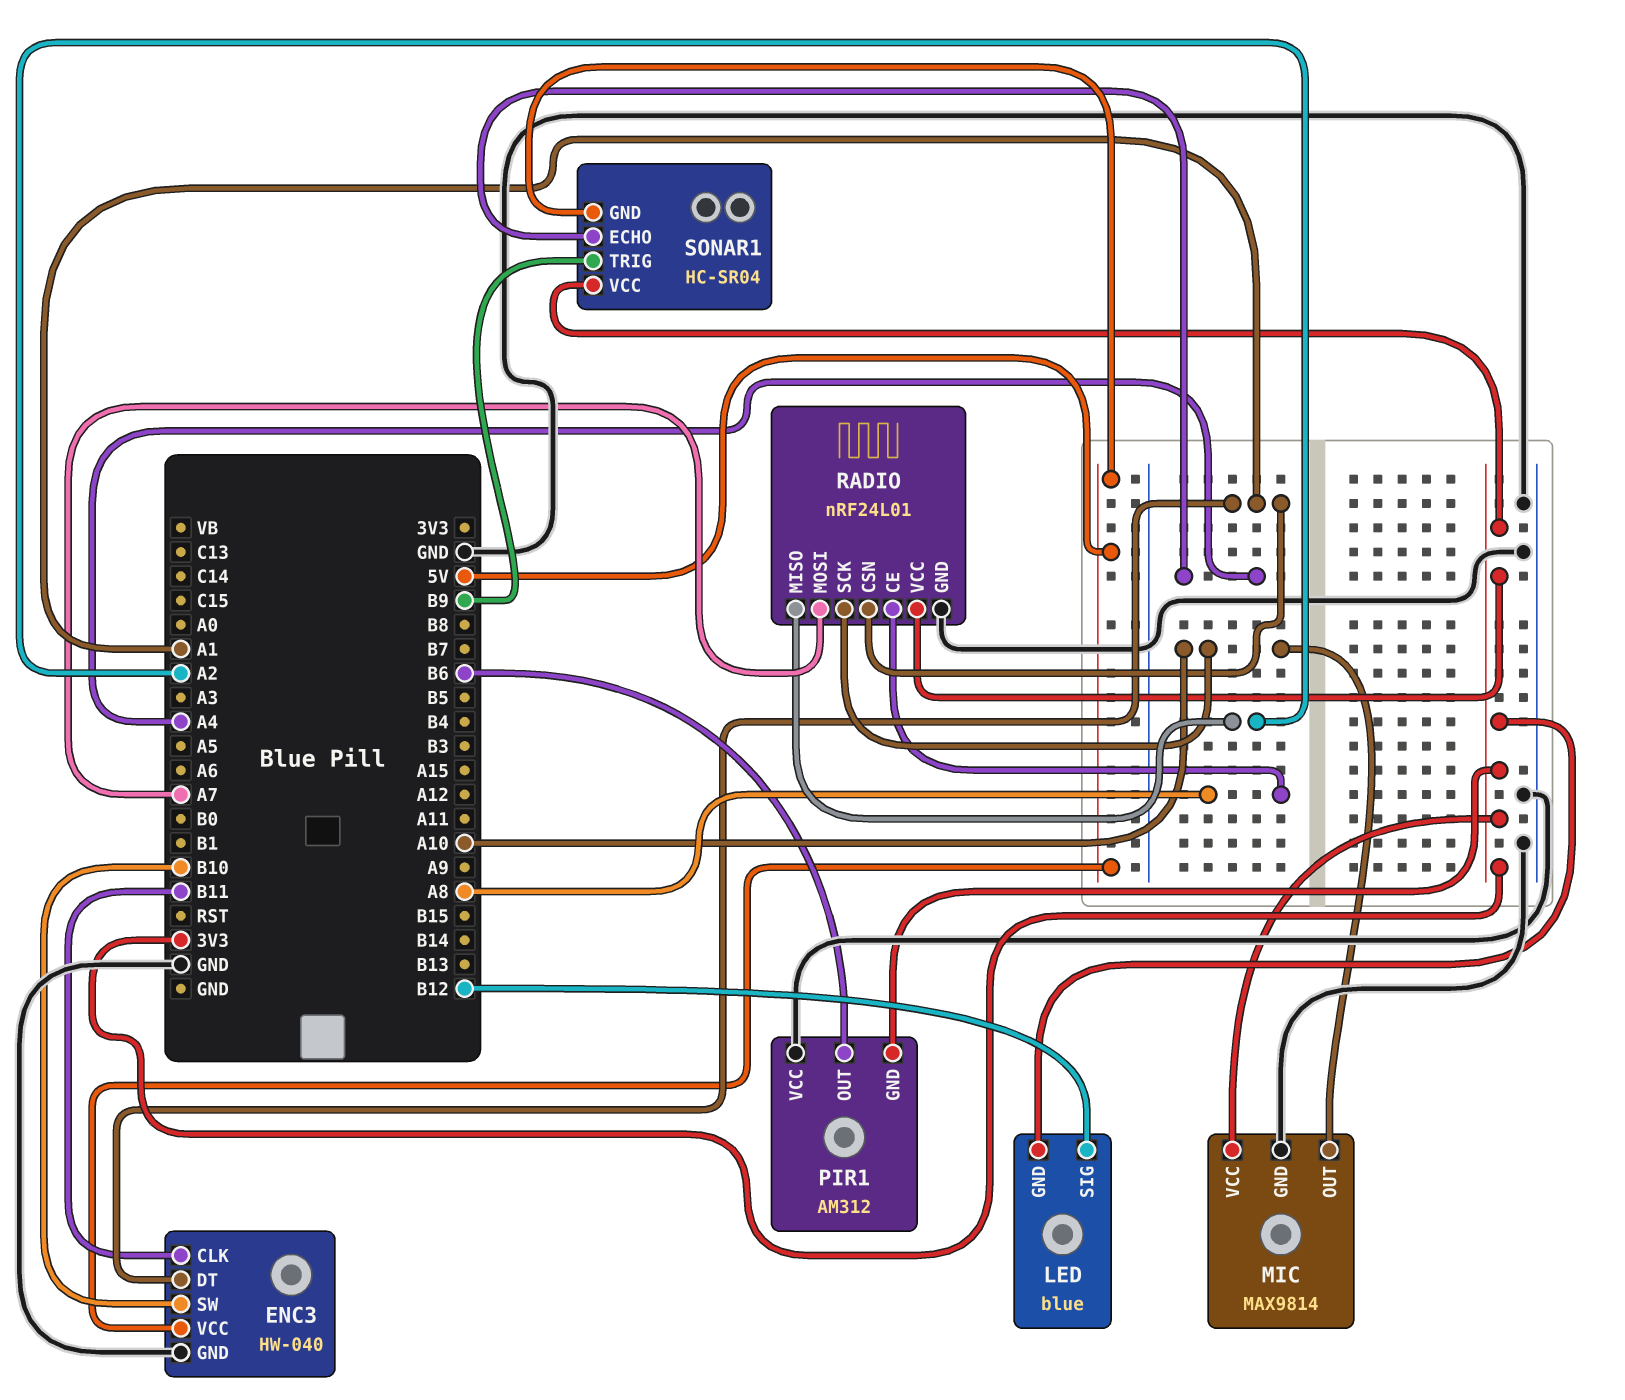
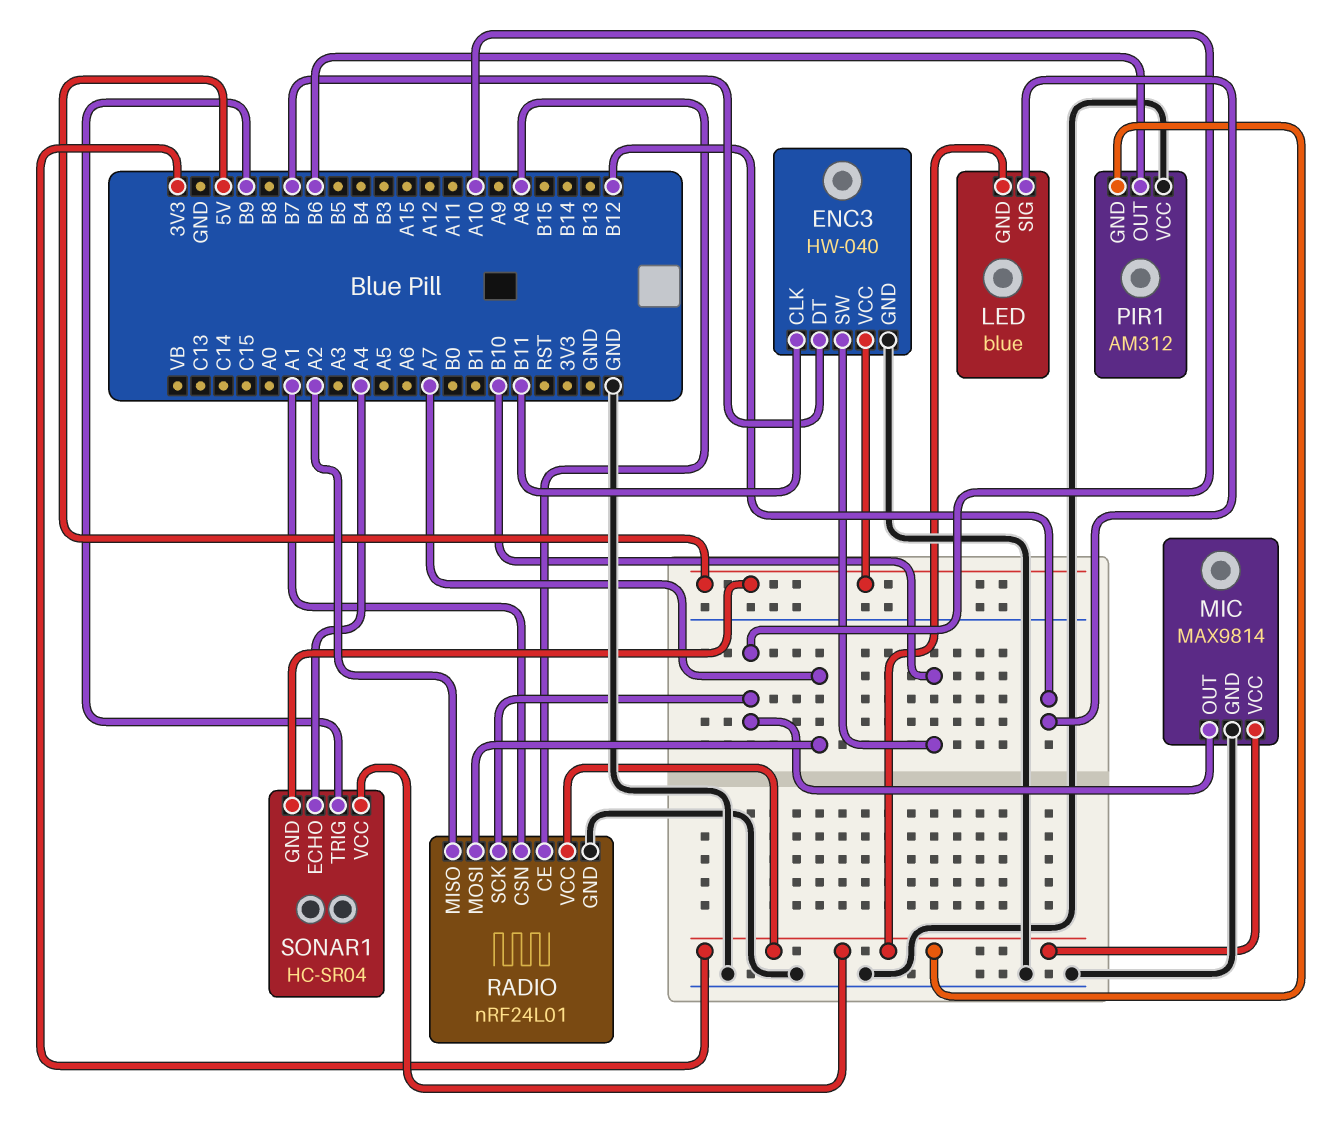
ENC3 pin DT: A1 -> B7

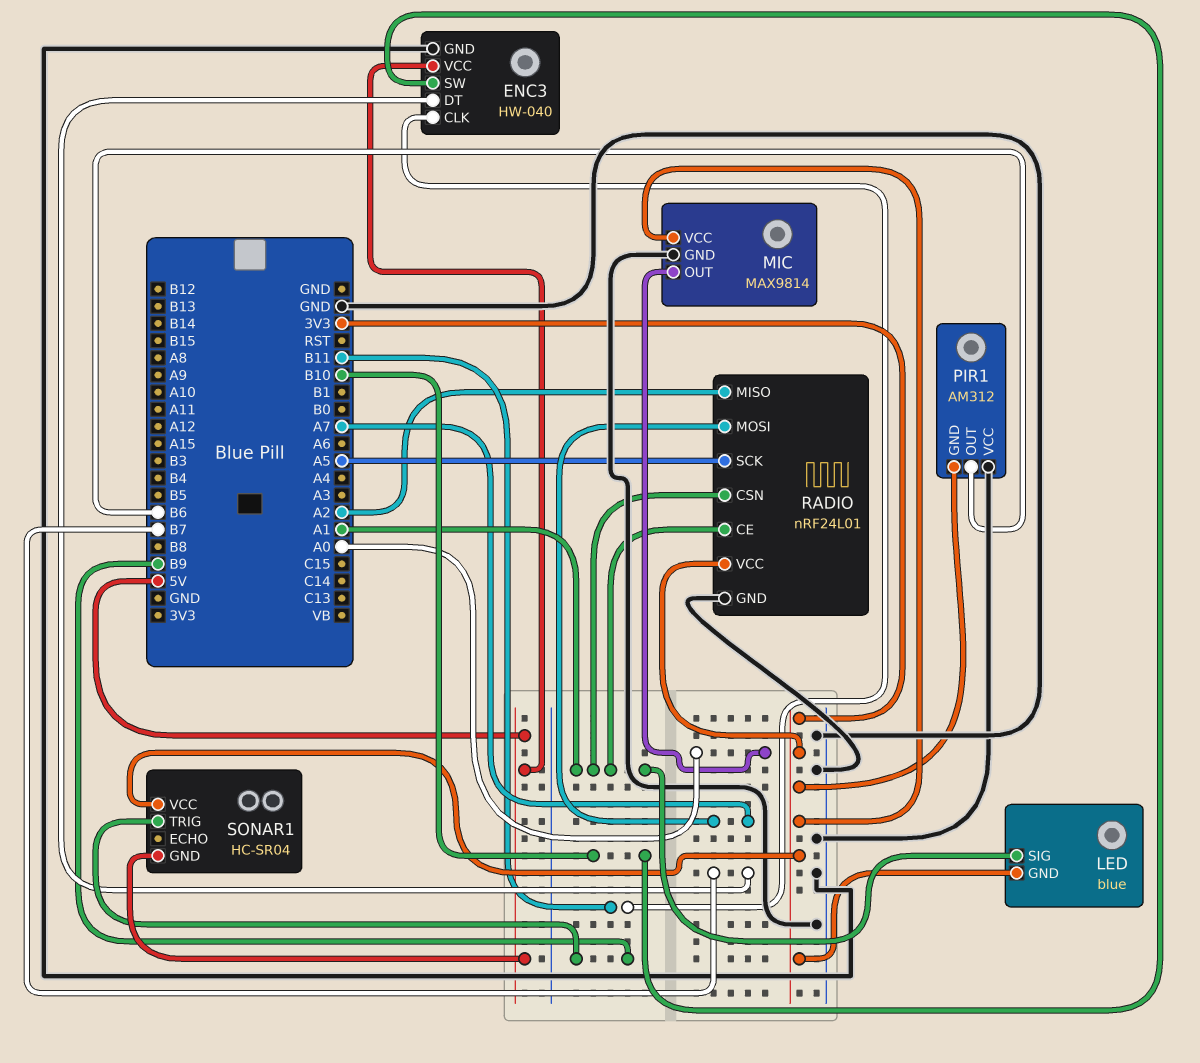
LED pin SIG: B12 -> A1
MIC pin OUT: A10 -> A0
RADIO pin CE: A8 -> A1
RADIO pin SCK: A10 -> A5
SONAR1 pin ECHO: A4 -> none

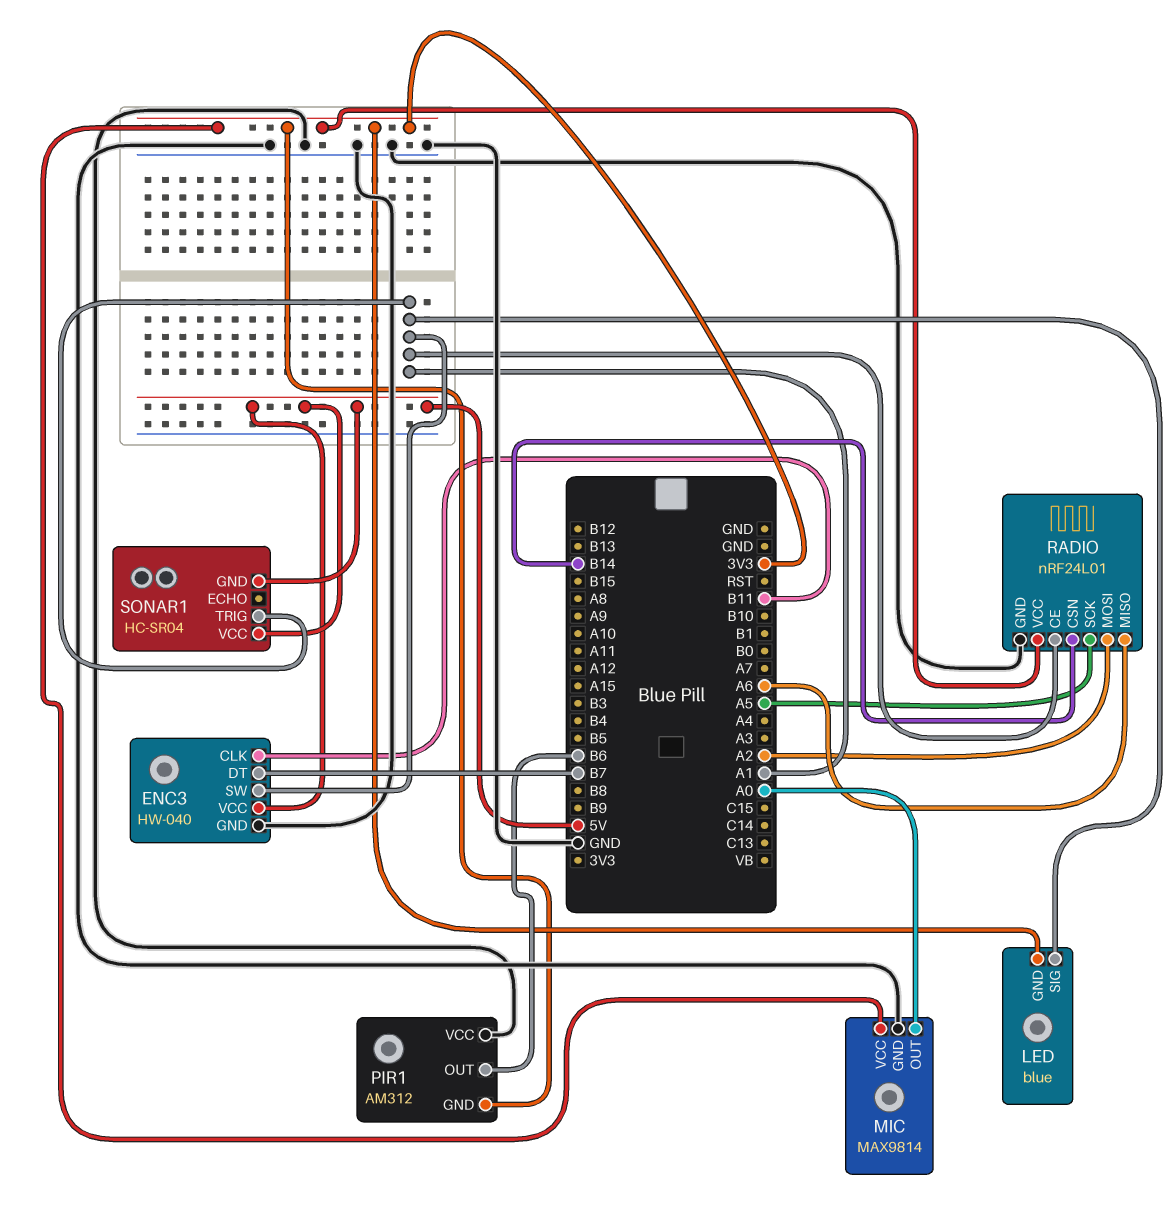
ENC3 pin SW: B10 -> A1
RADIO pin CSN: A1 -> B14
RADIO pin MISO: A2 -> A6
RADIO pin MOSI: A7 -> A2
SONAR1 pin TRIG: B9 -> A1
SONAR1 pin VCC: 3V3 -> 5V

